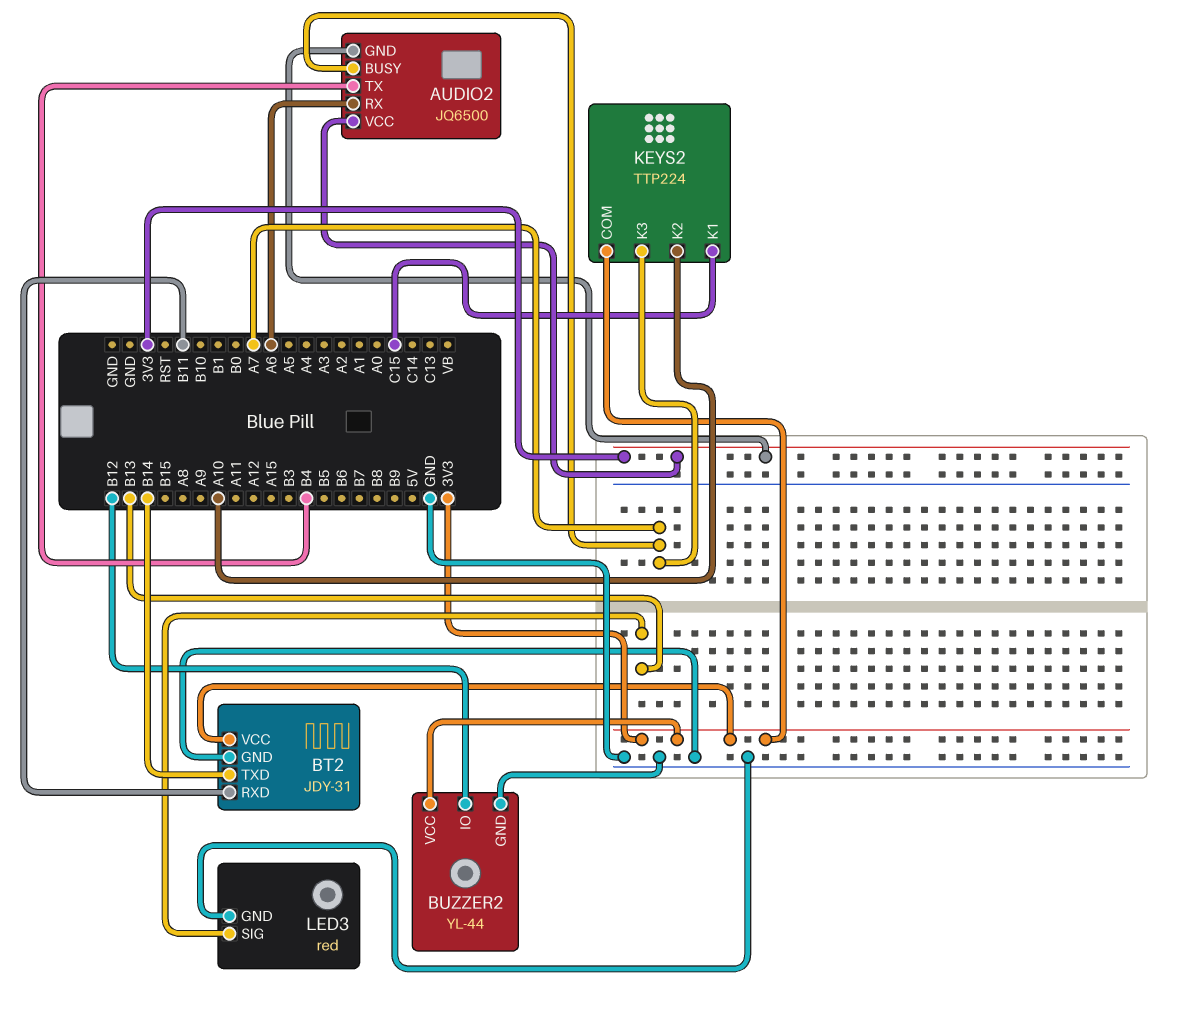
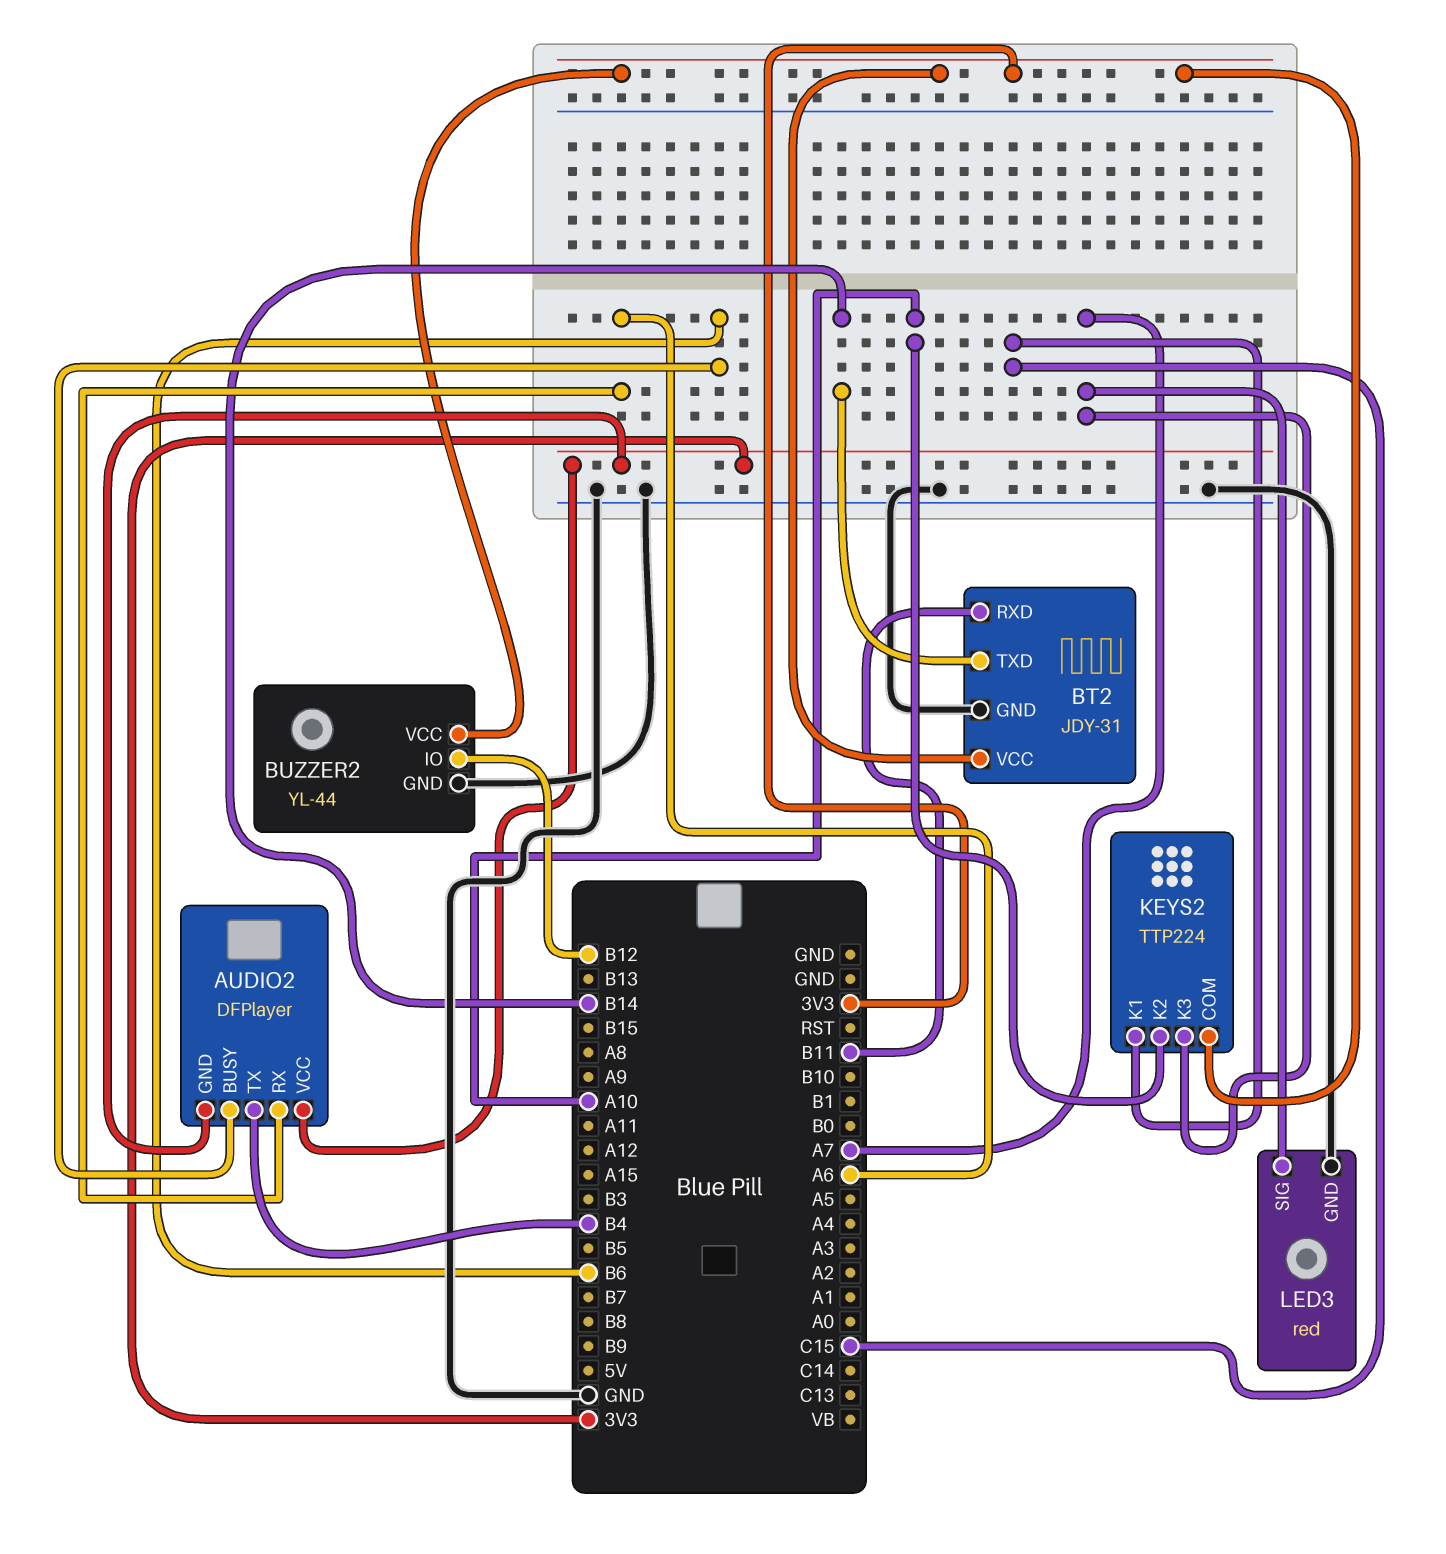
AUDIO2: JQ6500 -> DFPlayer
AUDIO2 pin BUSY: A7 -> B6
LED3 pin SIG: B13 -> A7

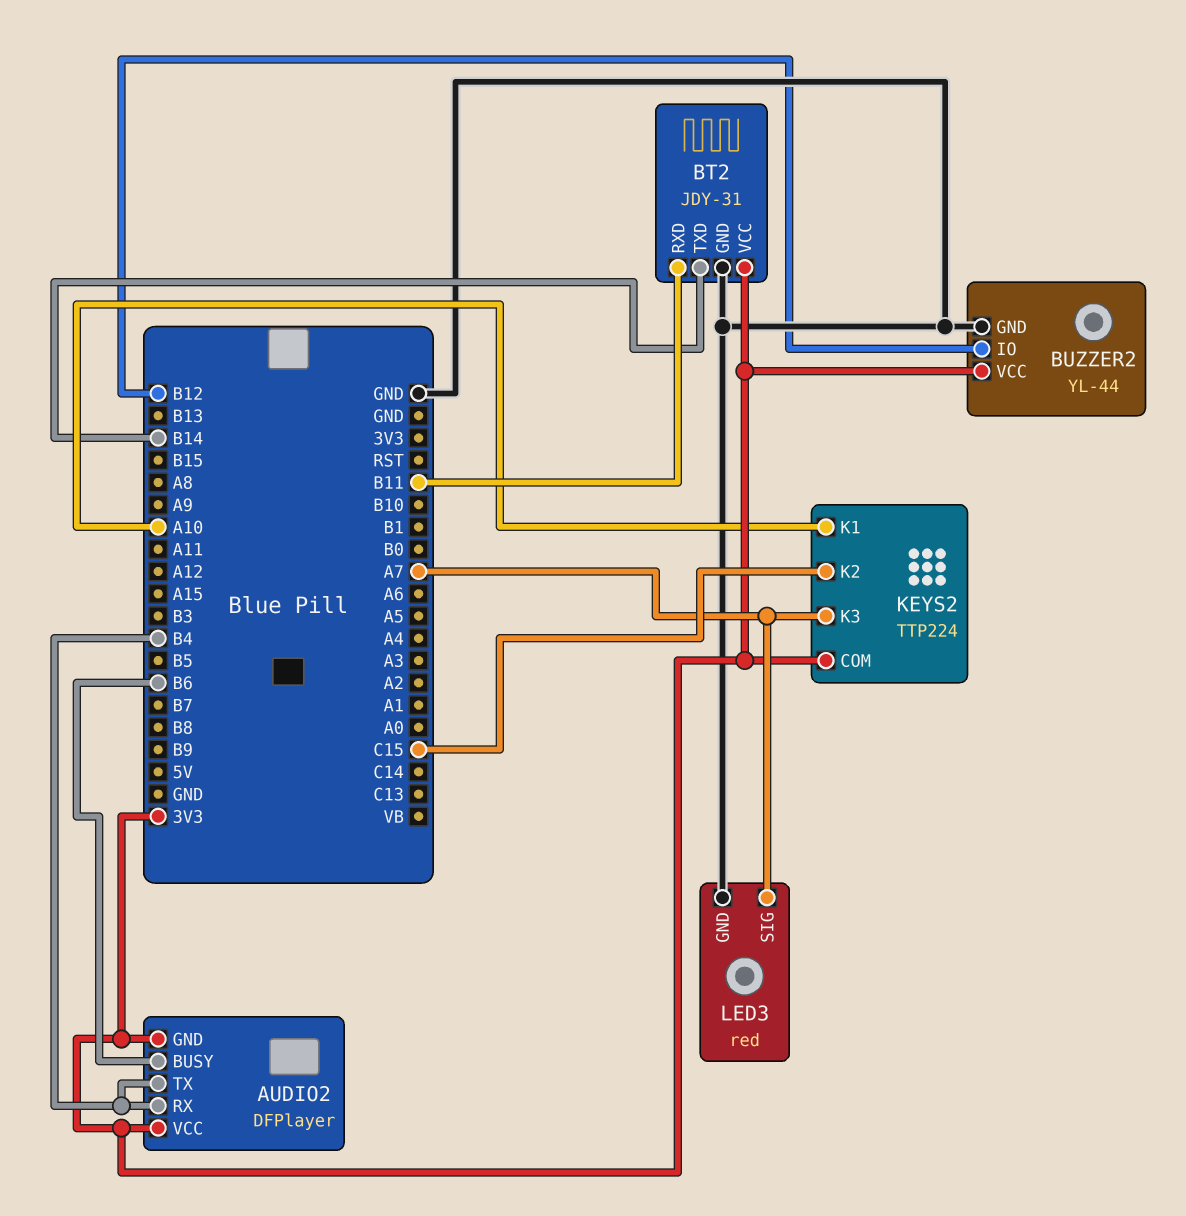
AUDIO2 pin RX: A6 -> B4
KEYS2 pin K1: C15 -> A10
KEYS2 pin K2: A10 -> C15

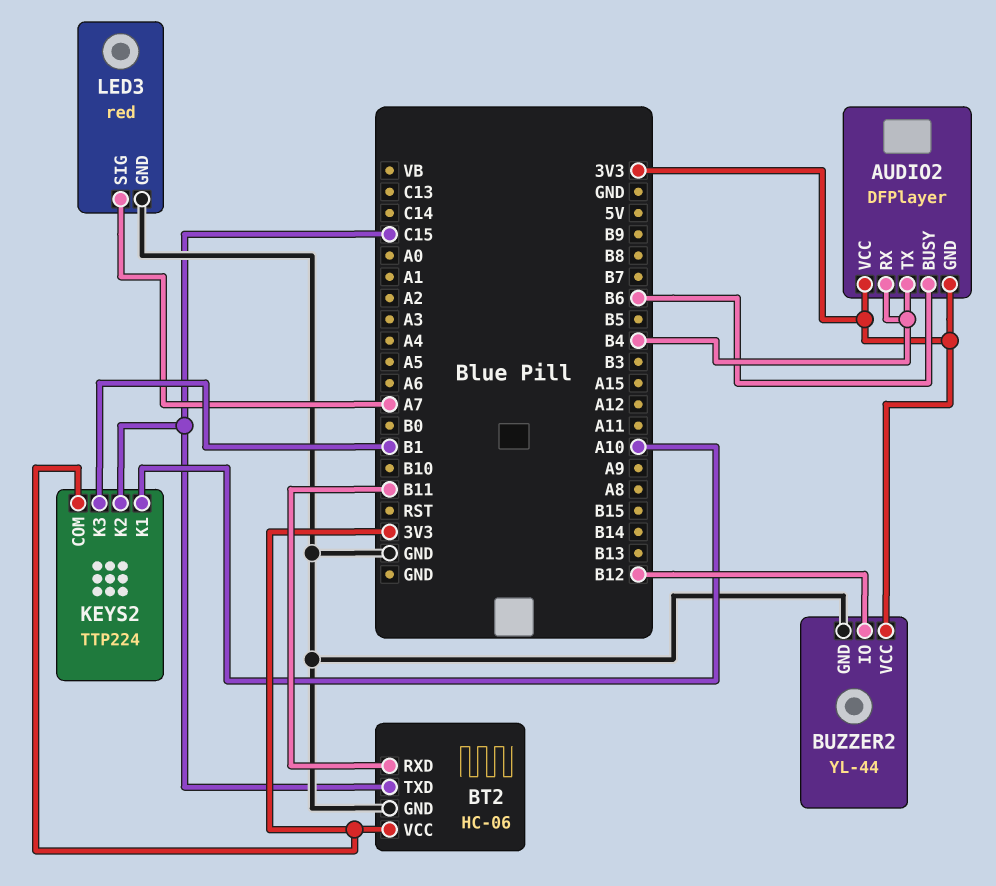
BT2: JDY-31 -> HC-06
BT2 pin TXD: B14 -> C15
KEYS2 pin K3: A7 -> B1

